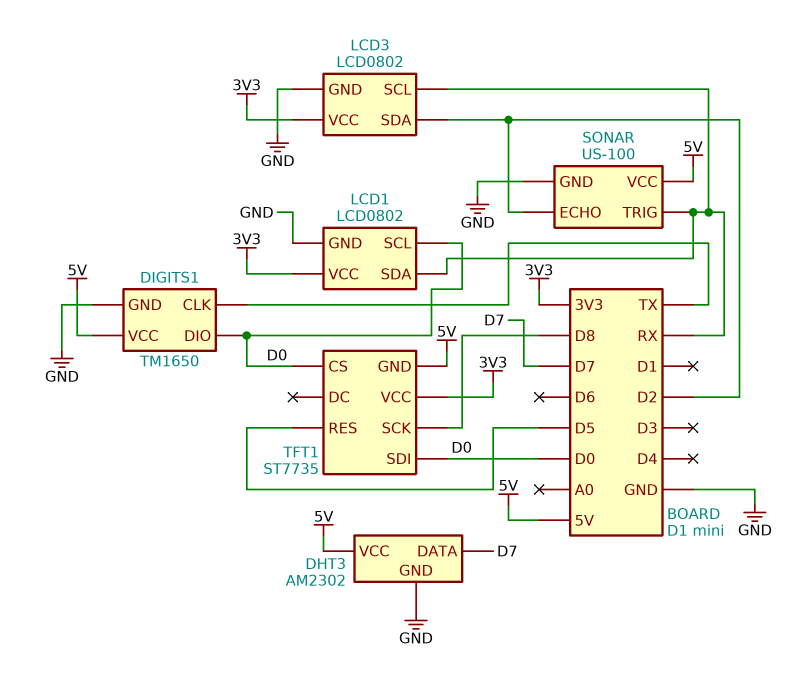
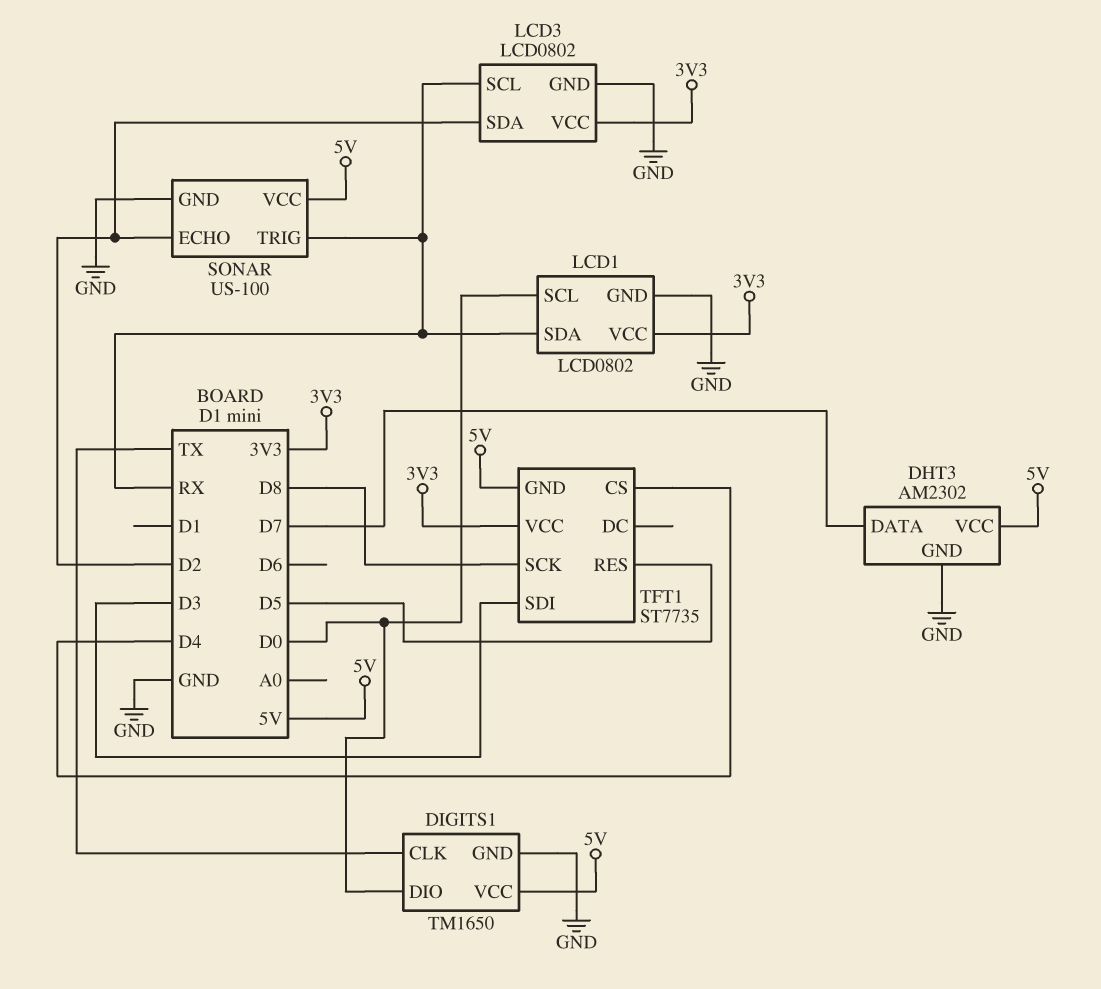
TFT1 pin CS: D0 -> D4
TFT1 pin SDI: D0 -> D3

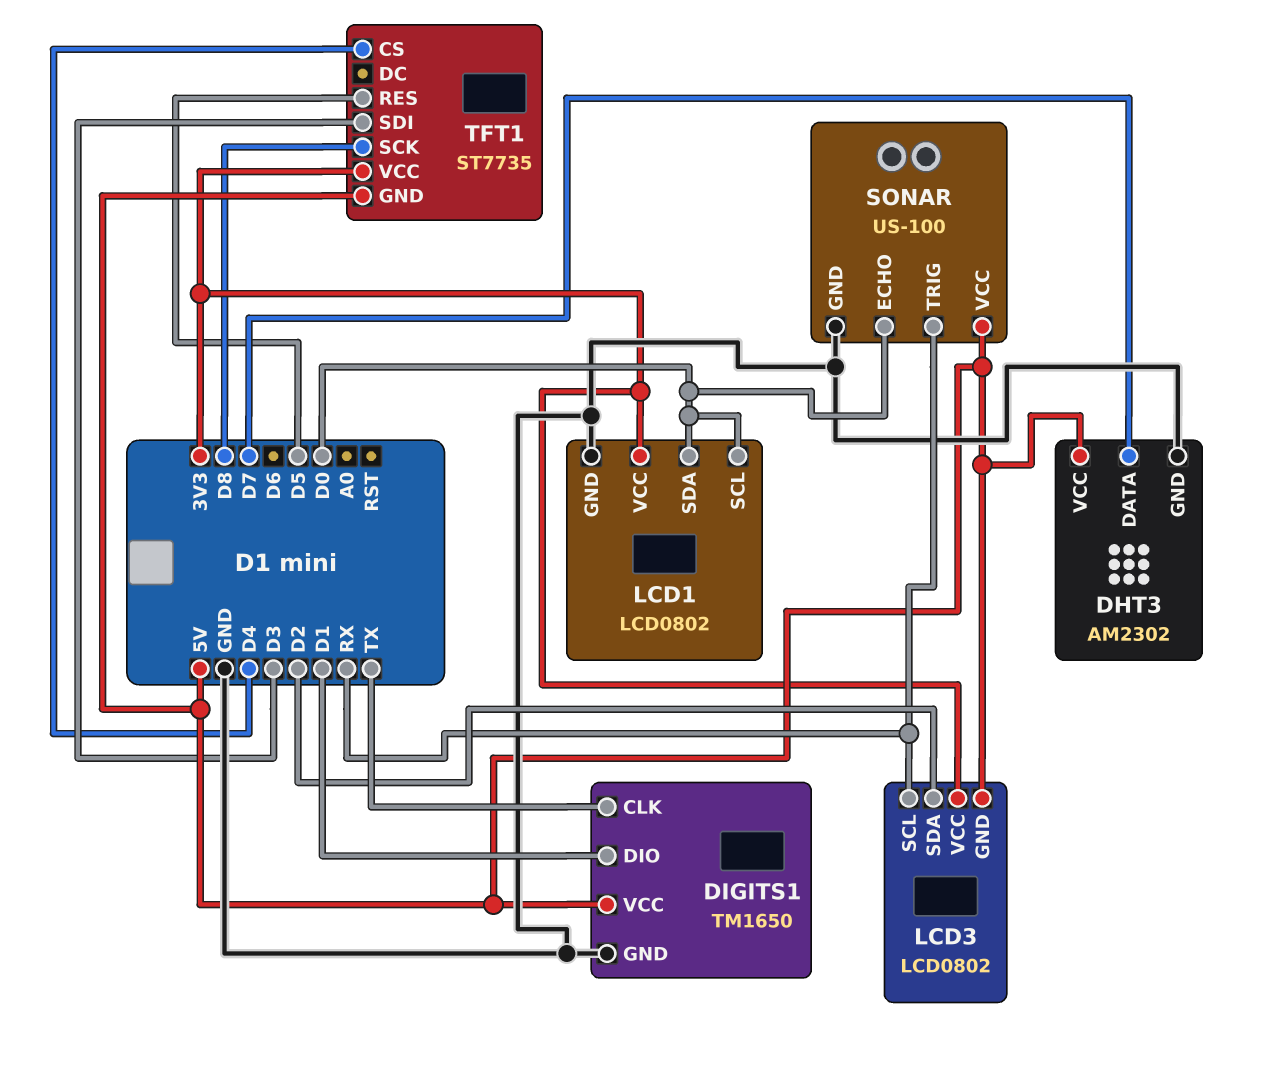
DIGITS1 pin DIO: D0 -> D1
LCD1 pin SDA: RX -> D0
LCD3 pin GND: GND -> 5V
SONAR pin ECHO: D2 -> D0

